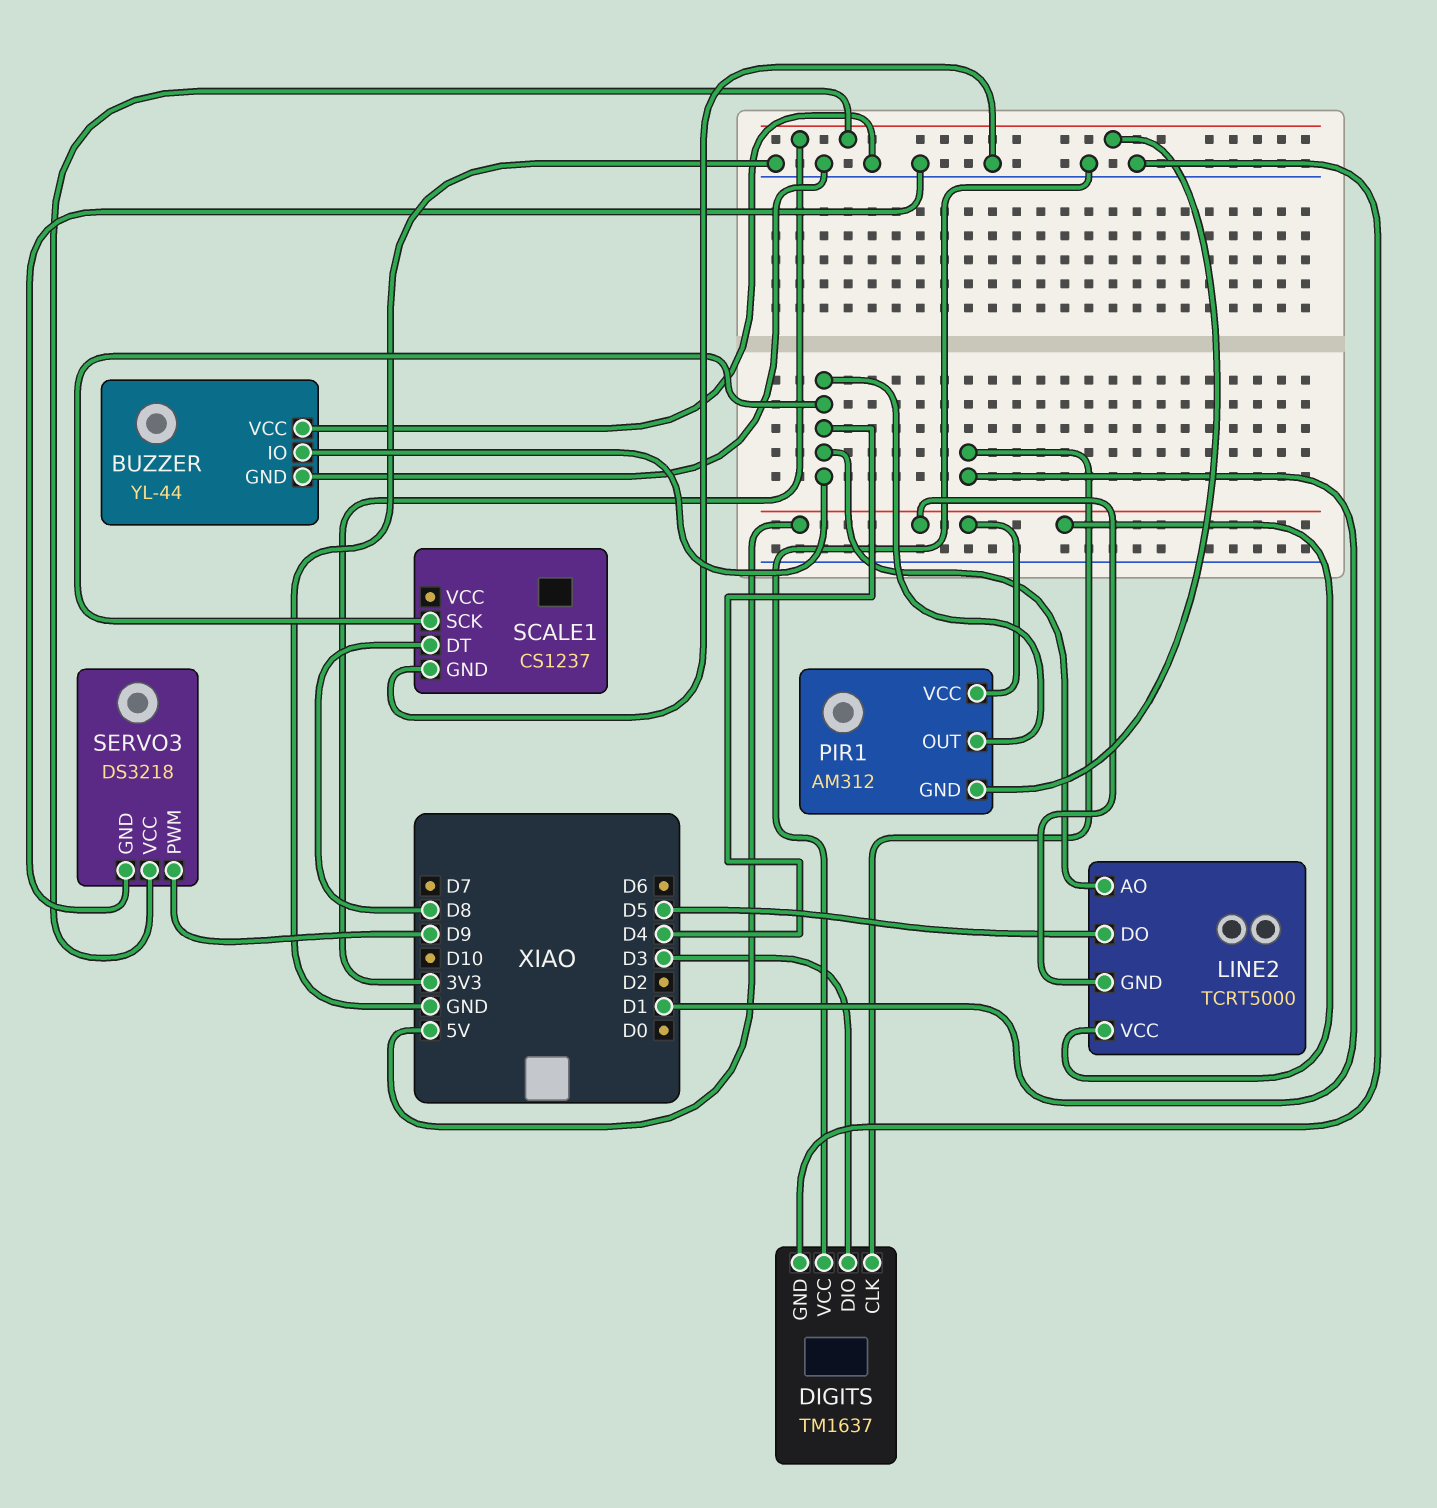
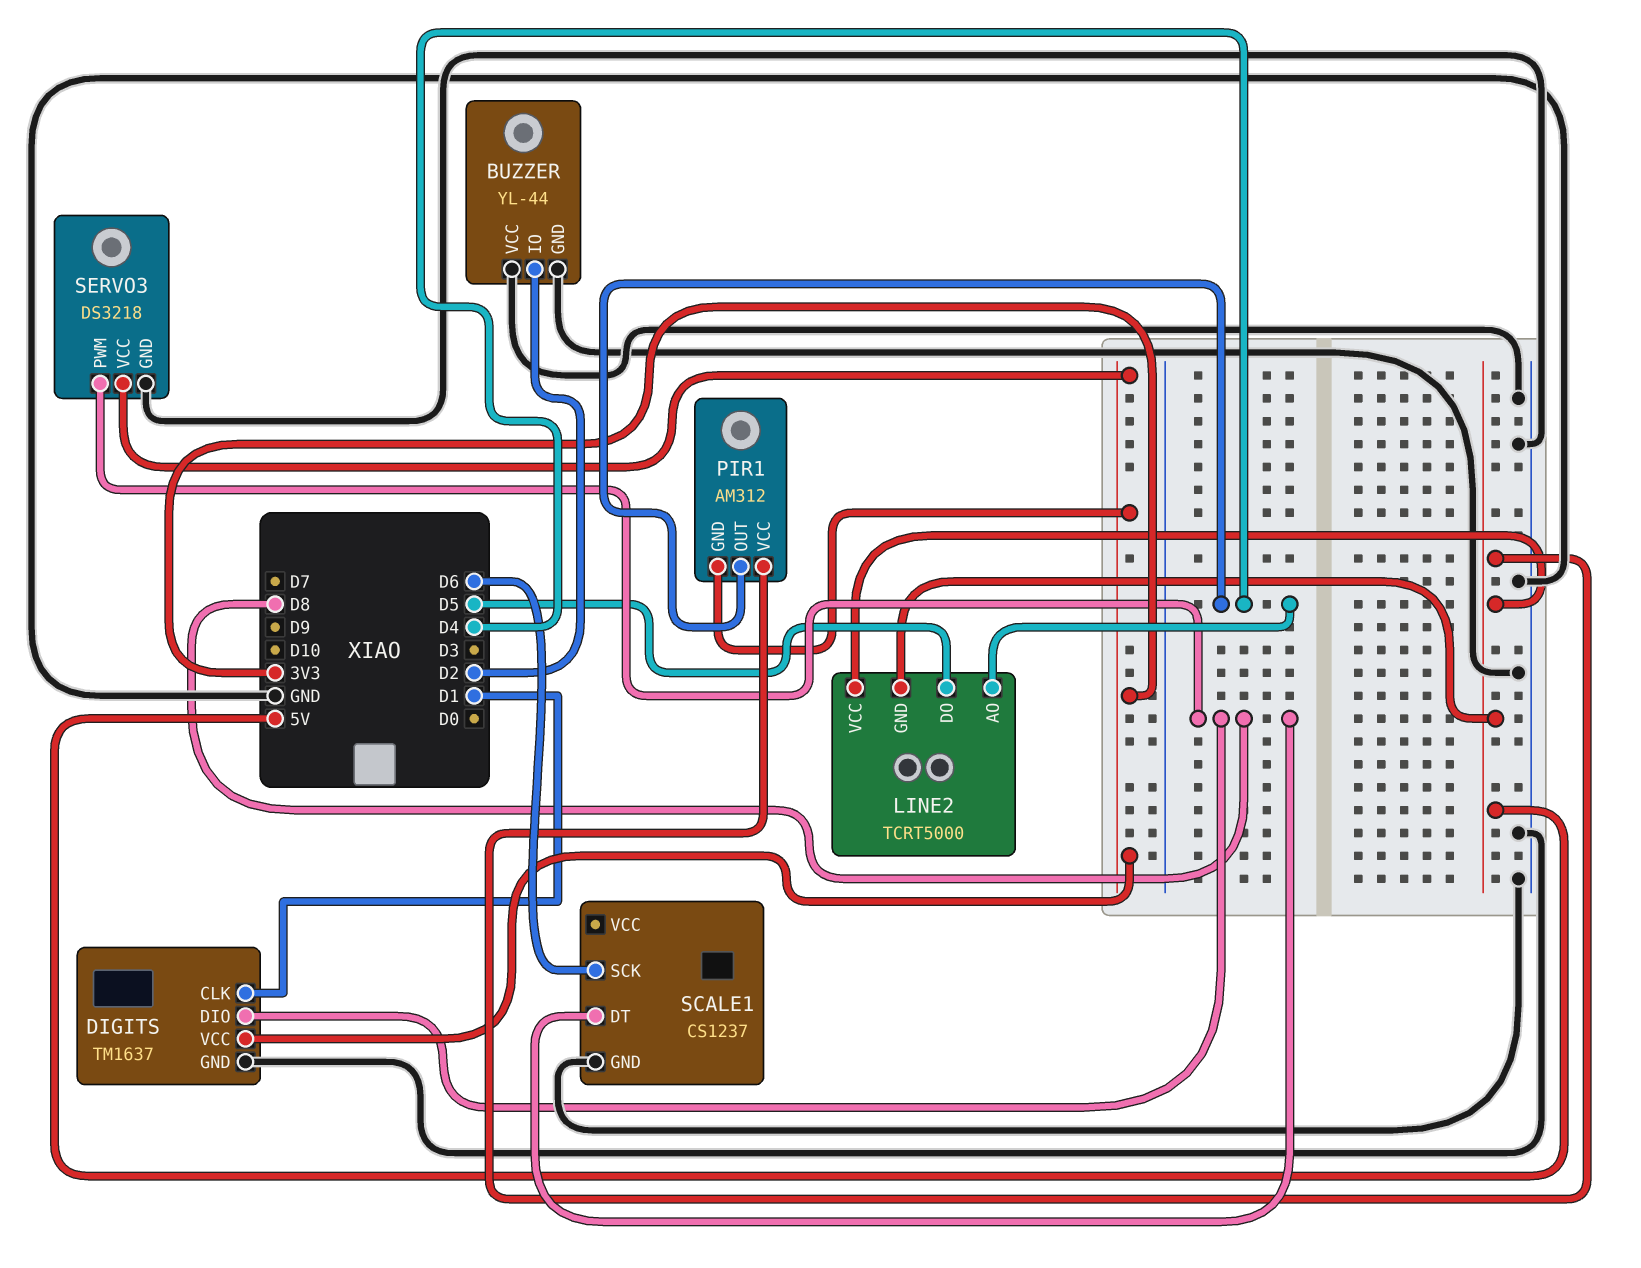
BUZZER pin IO: D4 -> D2
DIGITS pin DIO: D3 -> D8
DIGITS pin VCC: GND -> 3V3
SCALE1 pin SCK: D4 -> D6
SERVO3 pin PWM: D9 -> D8

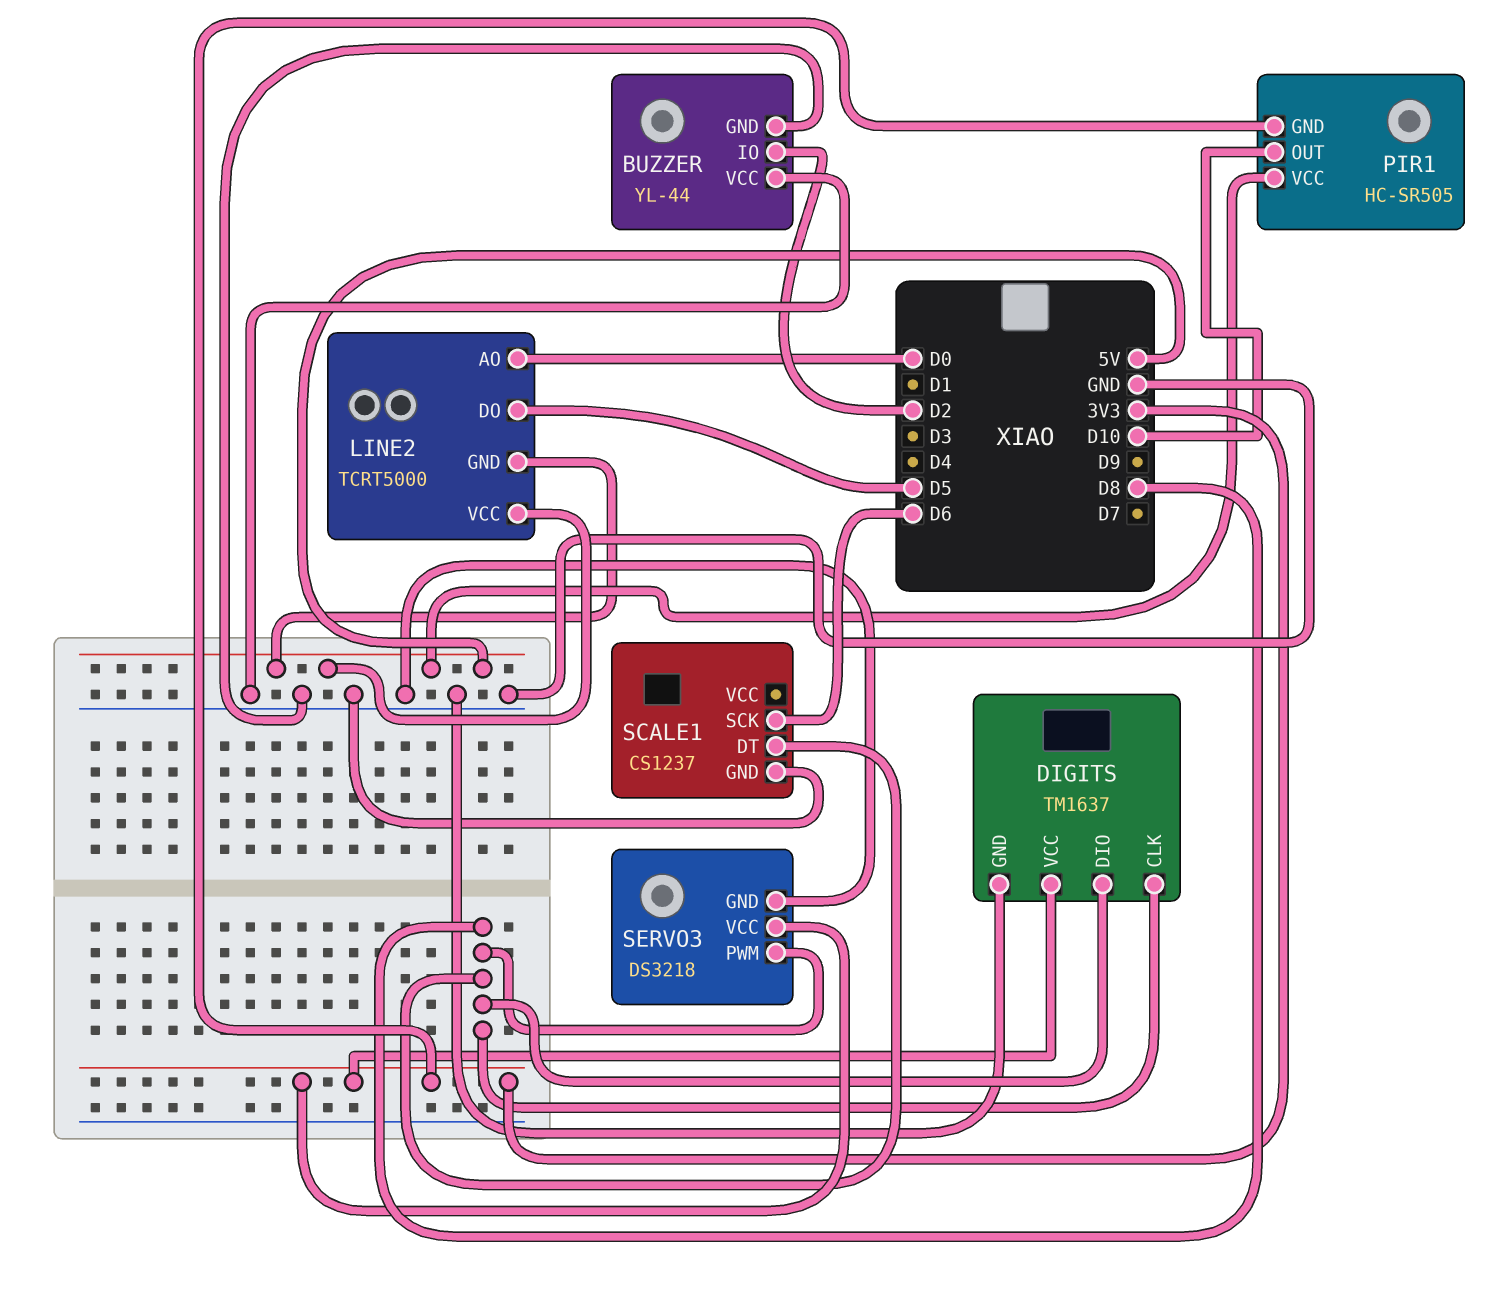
DIGITS pin CLK: D1 -> D8
LINE2 pin AO: D4 -> D0
PIR1: AM312 -> HC-SR505
PIR1 pin OUT: D4 -> D10

